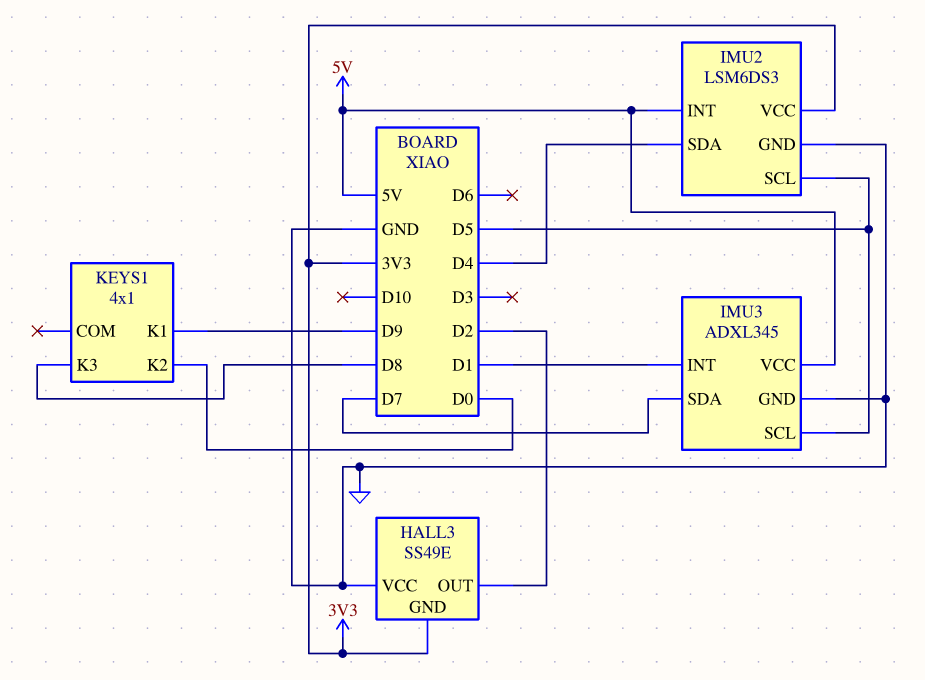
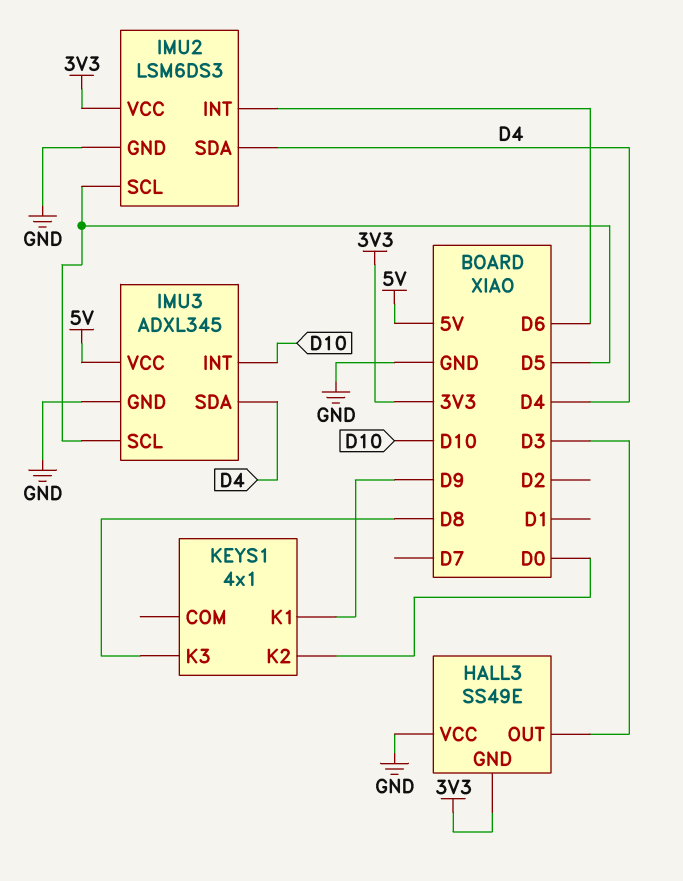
HALL3 pin OUT: D2 -> D3
IMU2 pin INT: 5V -> D6
IMU3 pin INT: D1 -> D10
IMU3 pin SDA: D7 -> D4

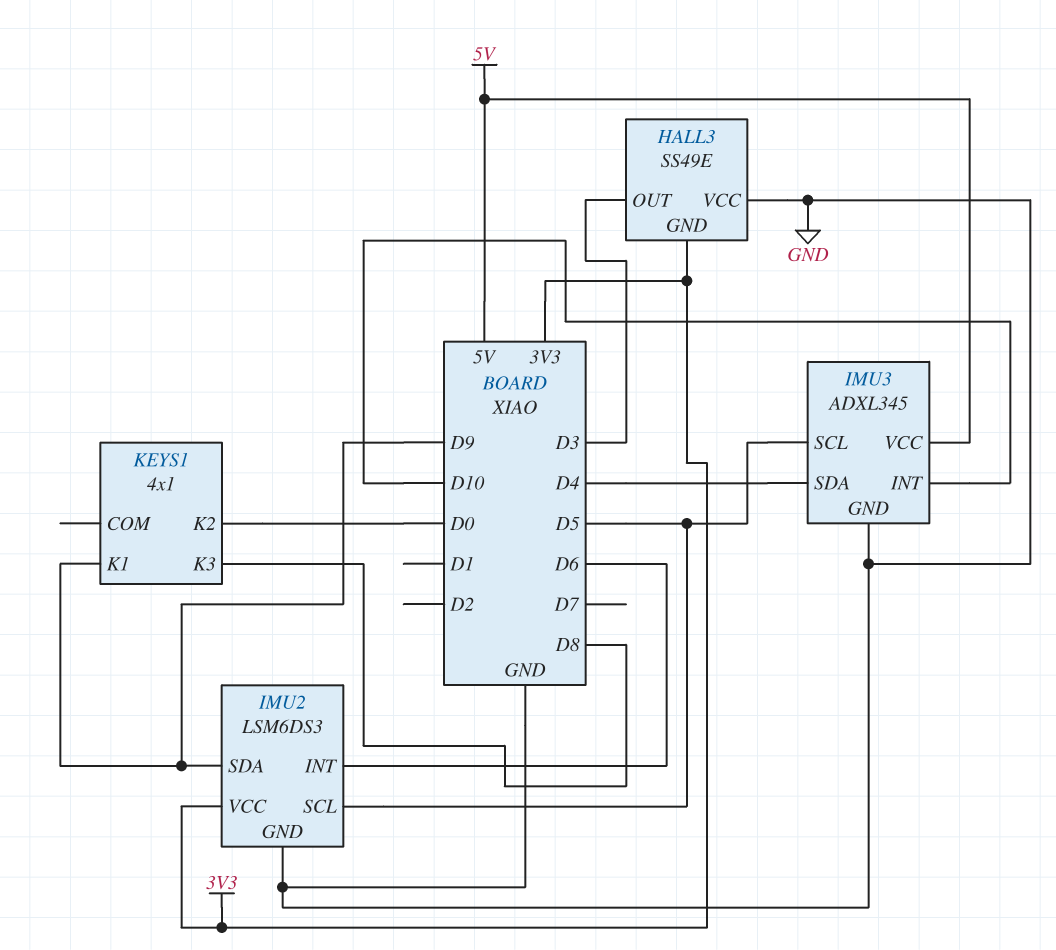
IMU2 pin SDA: D4 -> D9

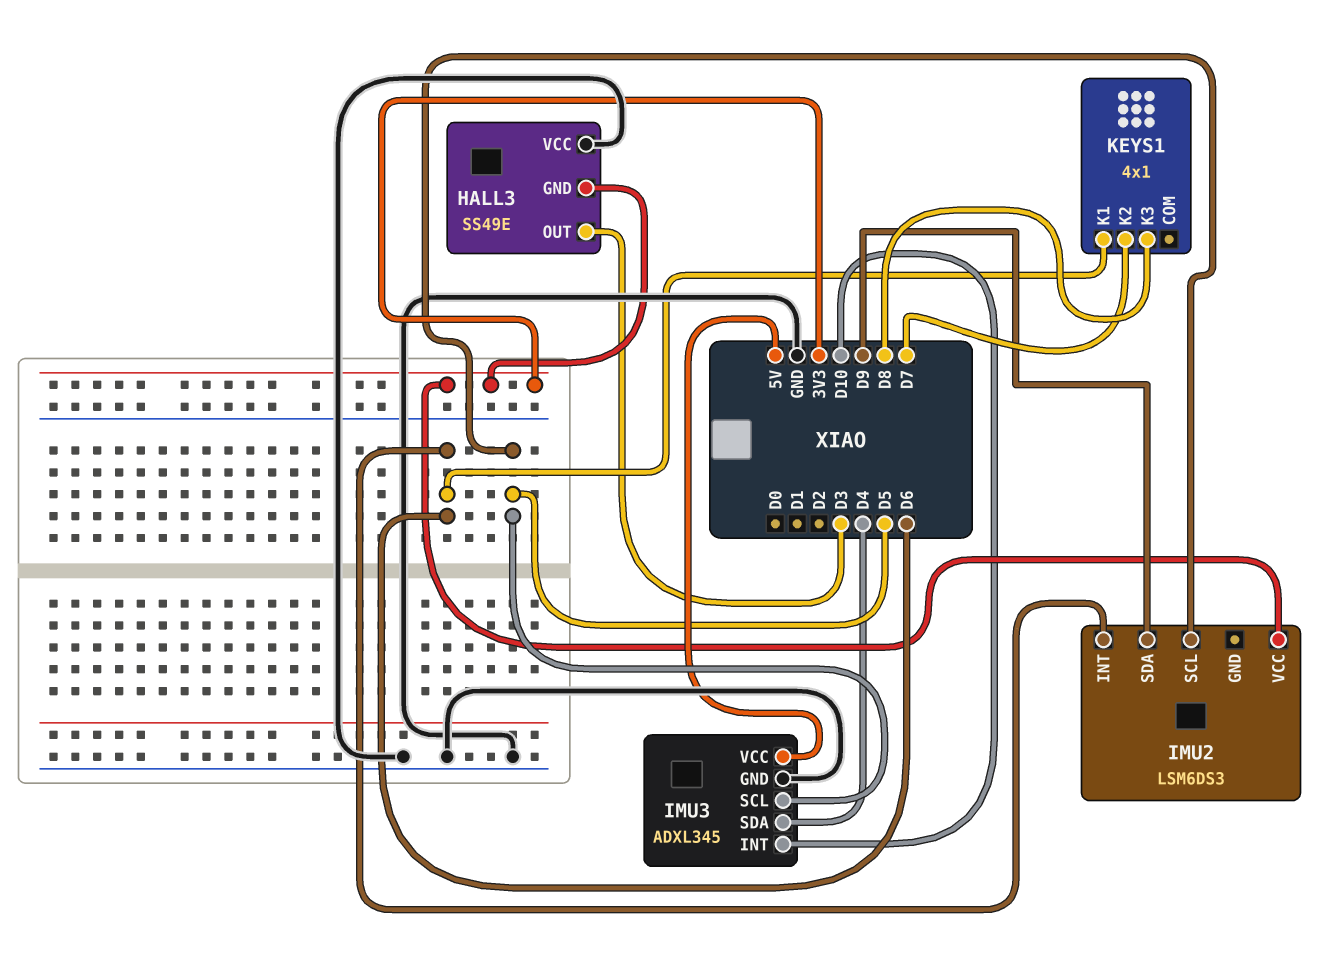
IMU2 pin GND: GND -> none
KEYS1 pin K1: D9 -> D6
KEYS1 pin K2: D0 -> D7

